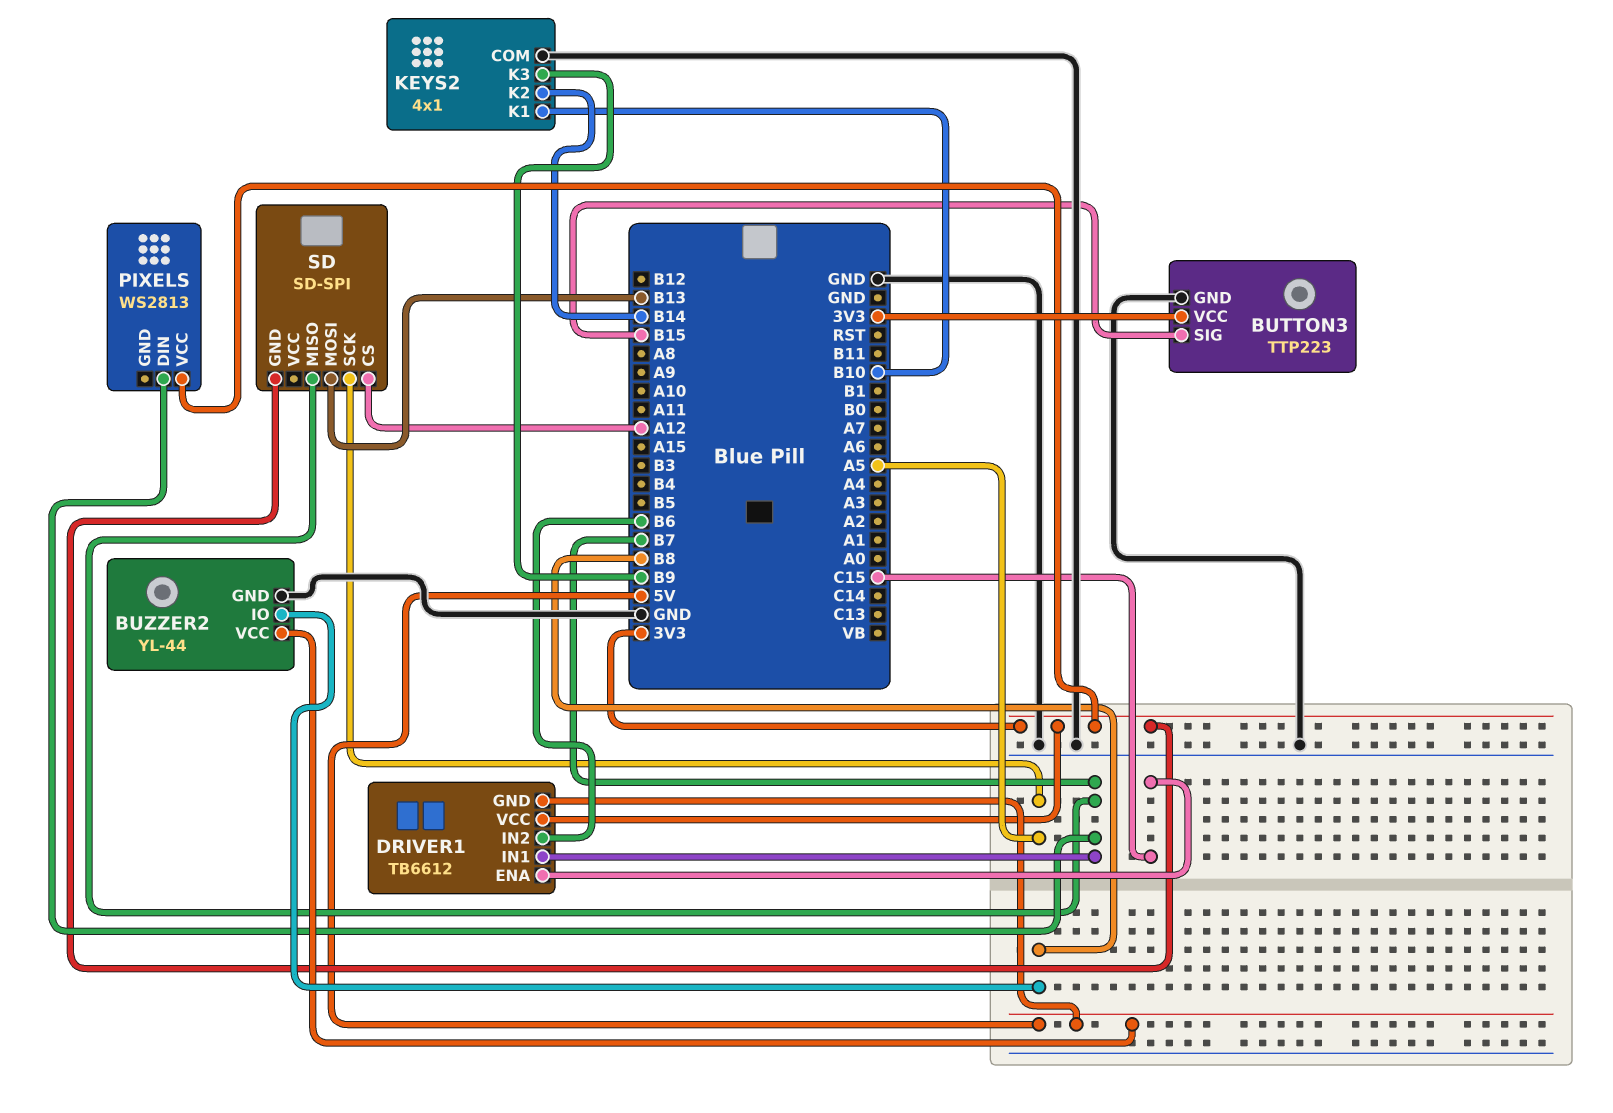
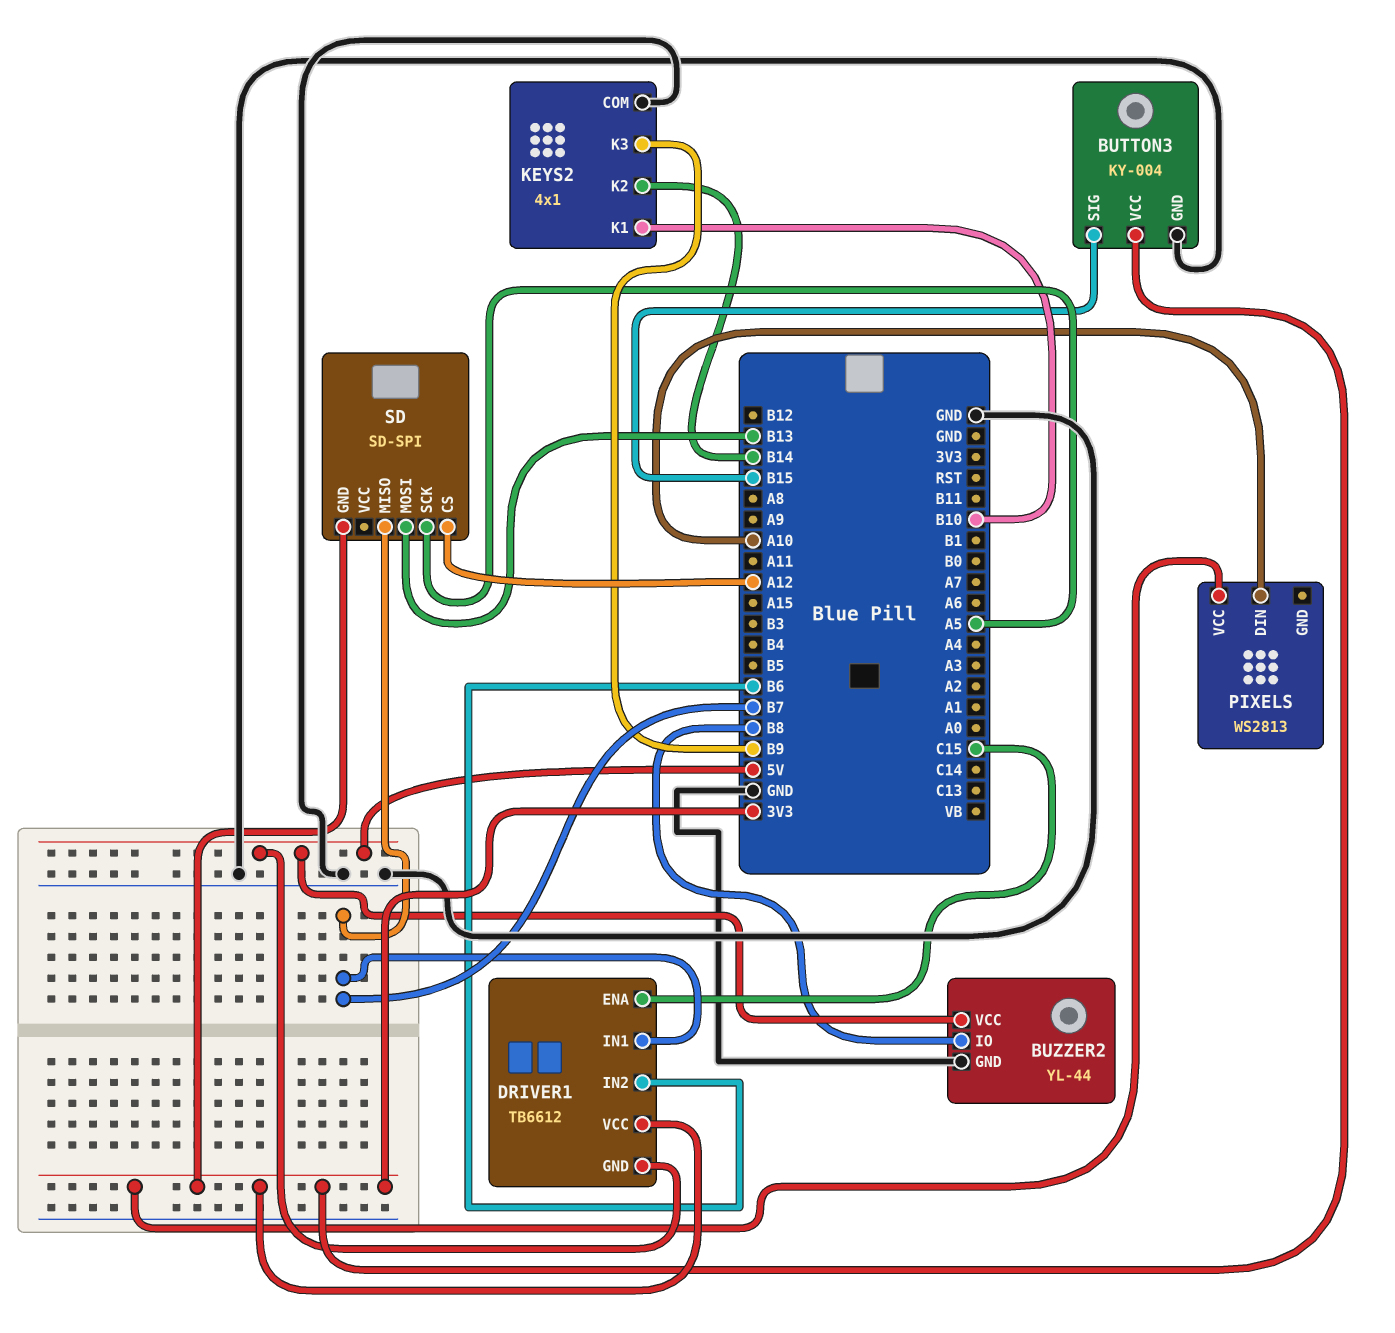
BUTTON3: TTP223 -> KY-004
PIXELS pin DIN: B7 -> A10

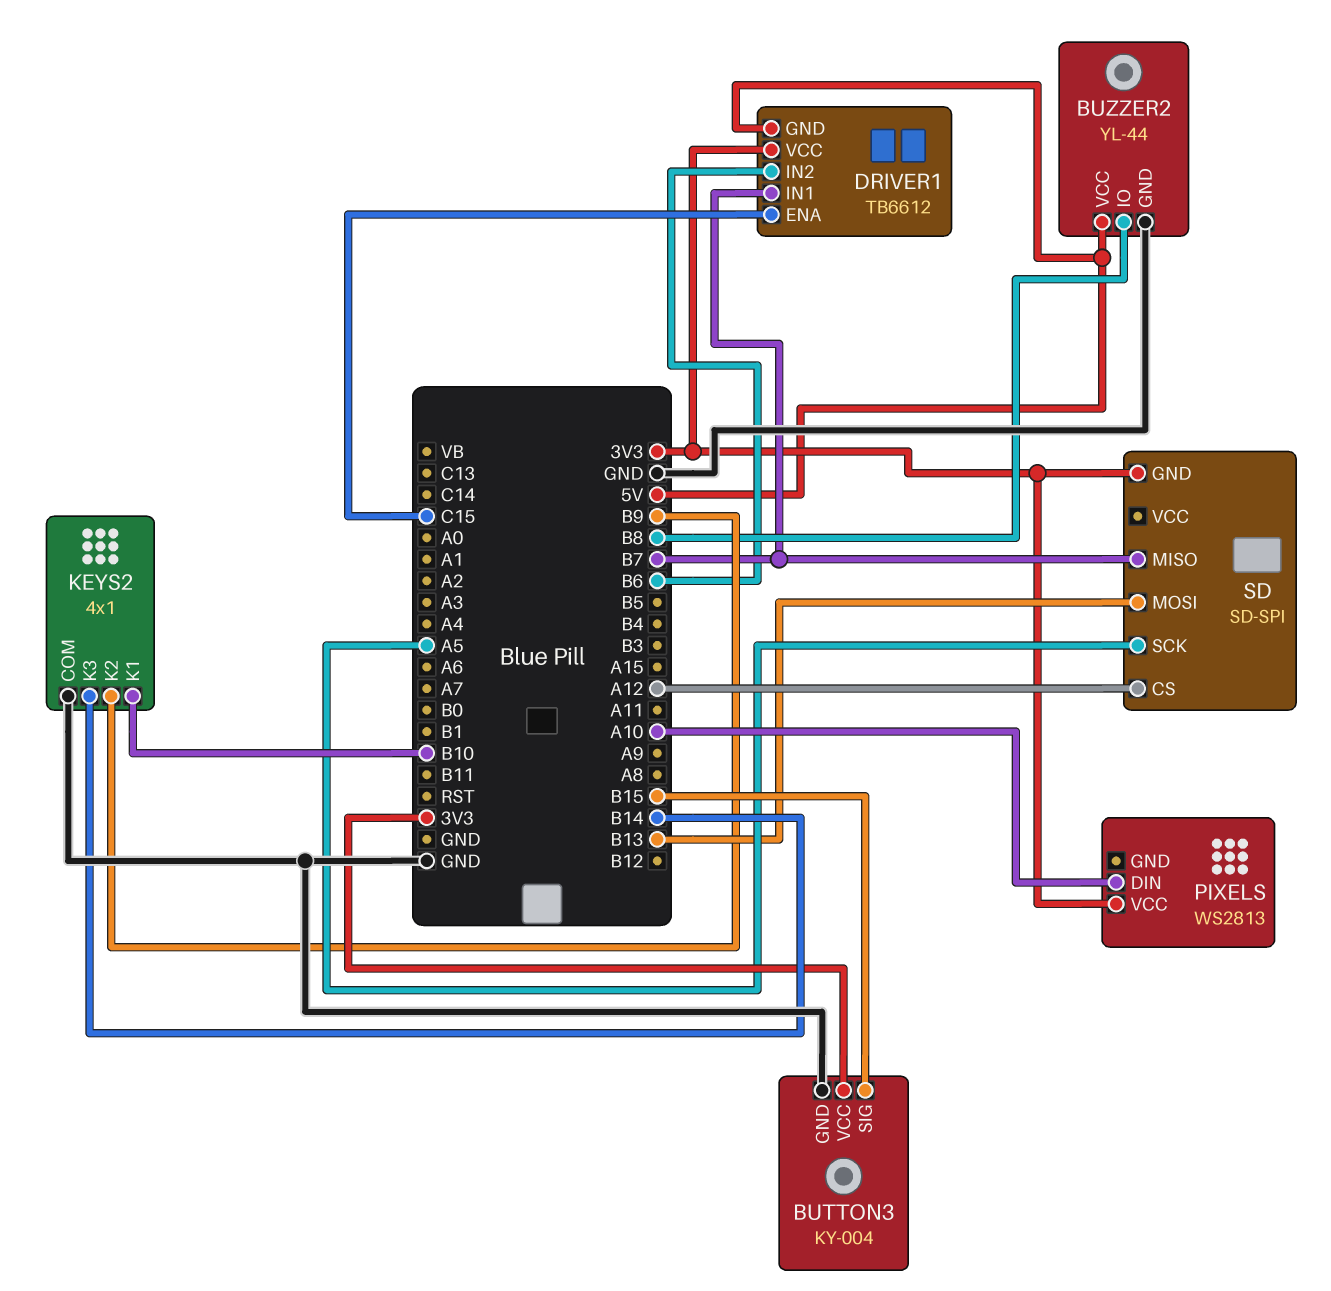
KEYS2 pin K2: B14 -> B9
KEYS2 pin K3: B9 -> B14

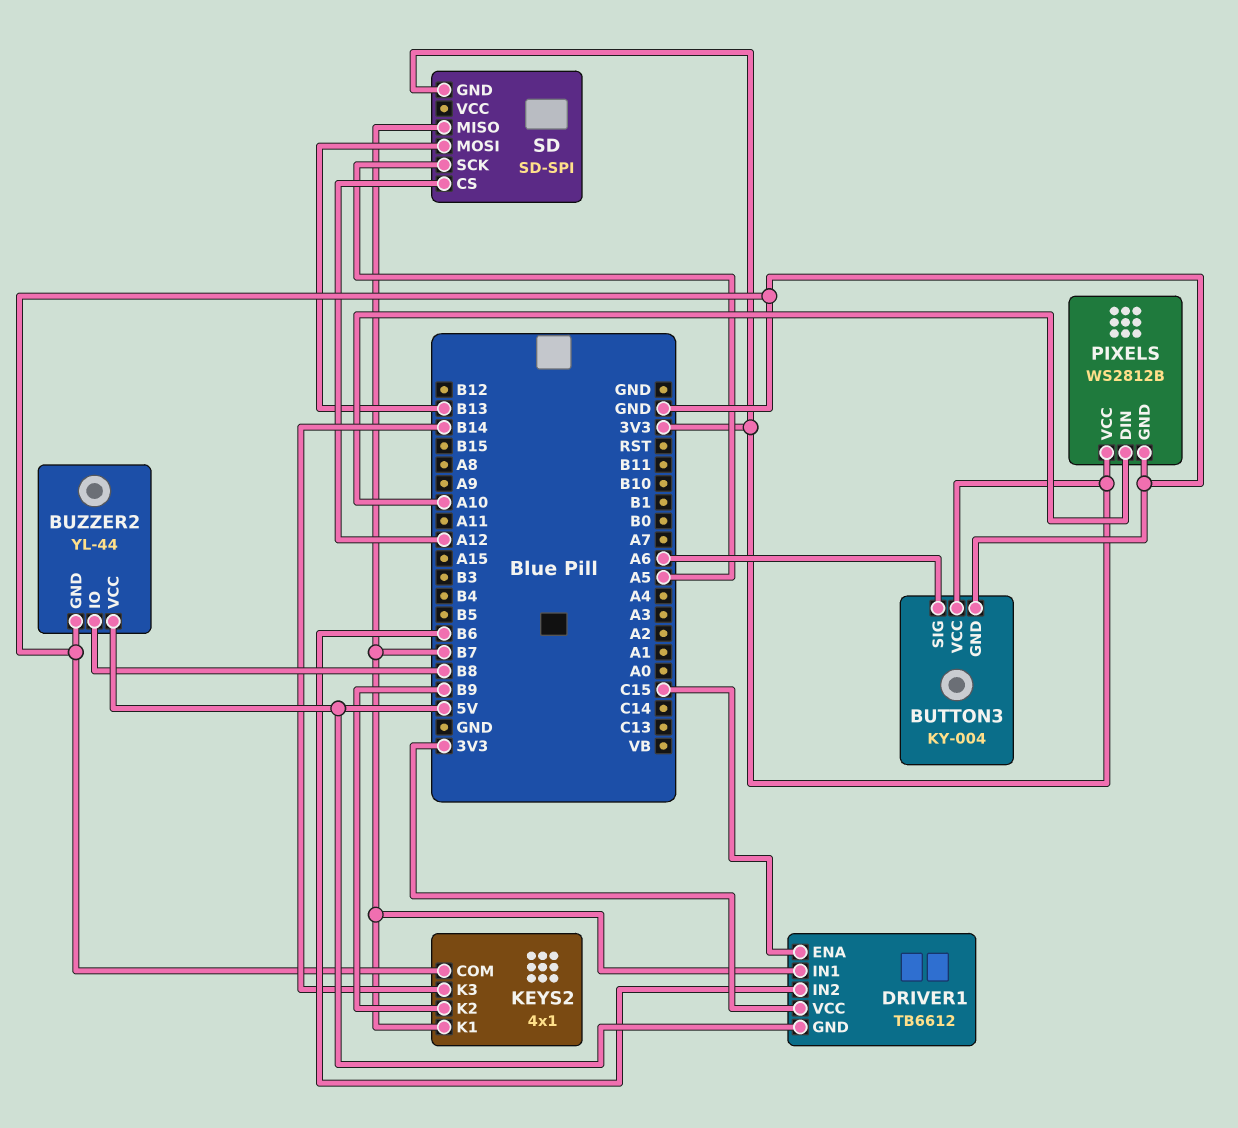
BUTTON3 pin SIG: B15 -> A6
KEYS2 pin K1: B10 -> B7
PIXELS: WS2813 -> WS2812B
PIXELS pin GND: none -> GND

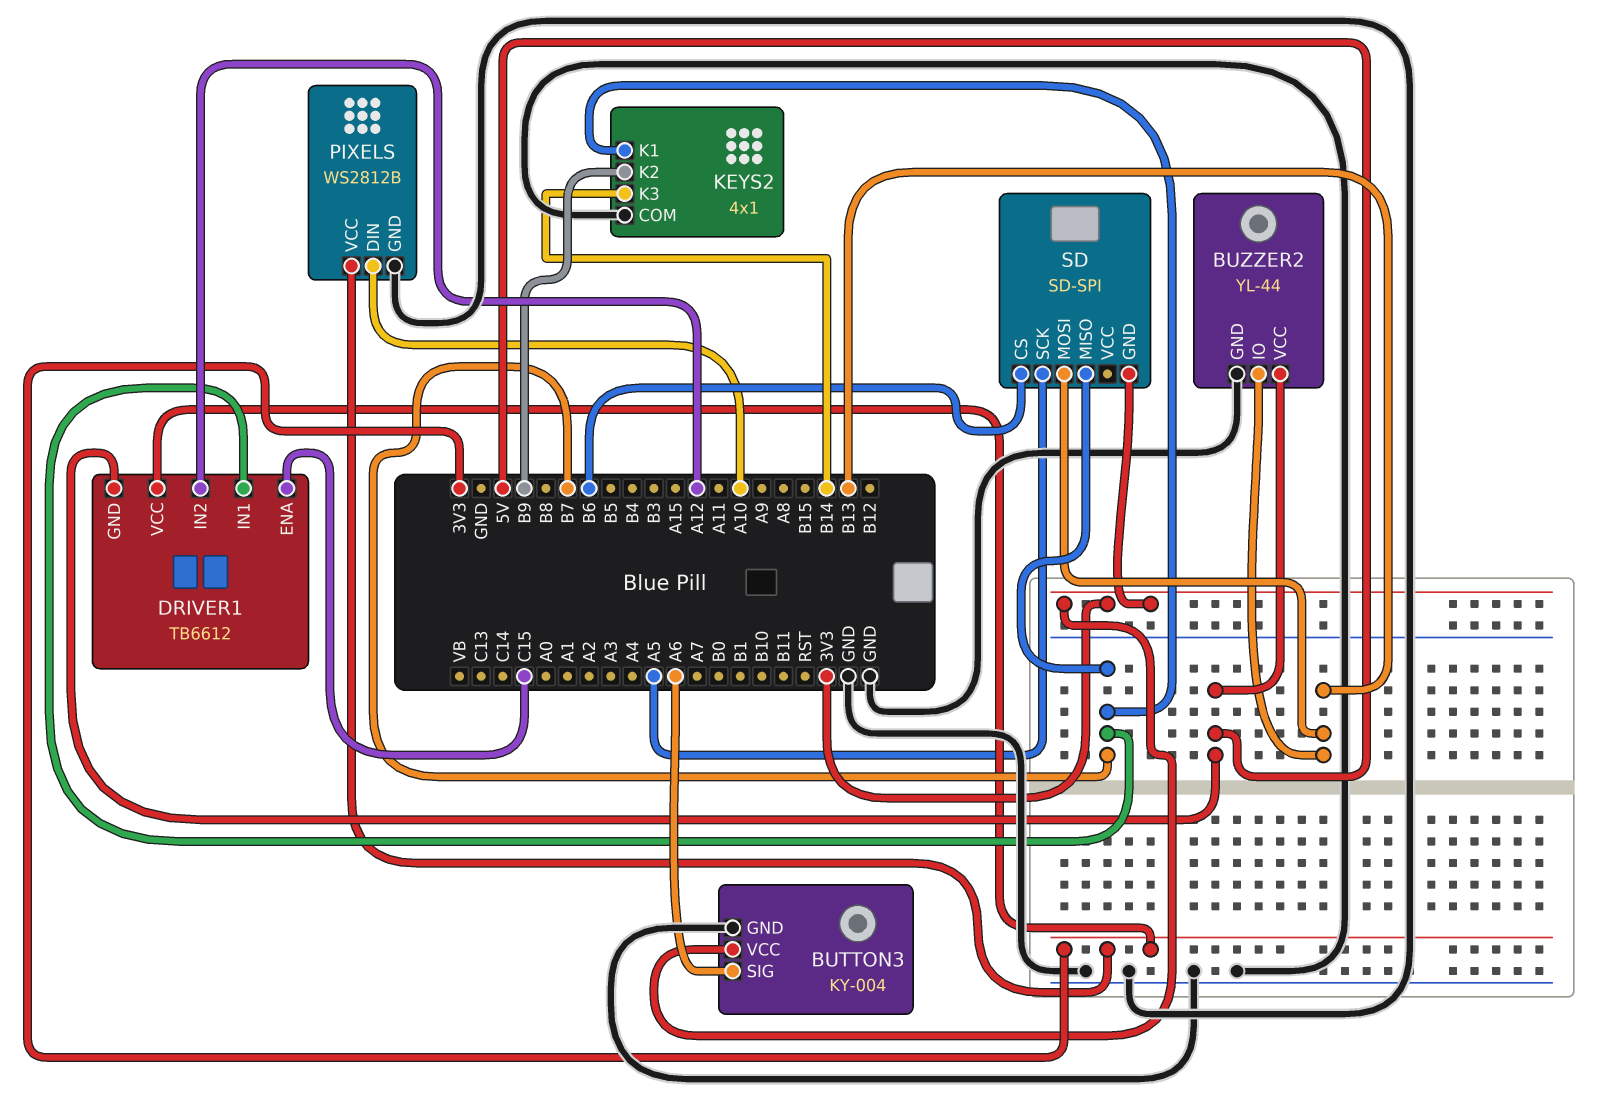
BUZZER2 pin IO: B8 -> B13
DRIVER1 pin IN2: B6 -> A12
SD pin CS: A12 -> B6

